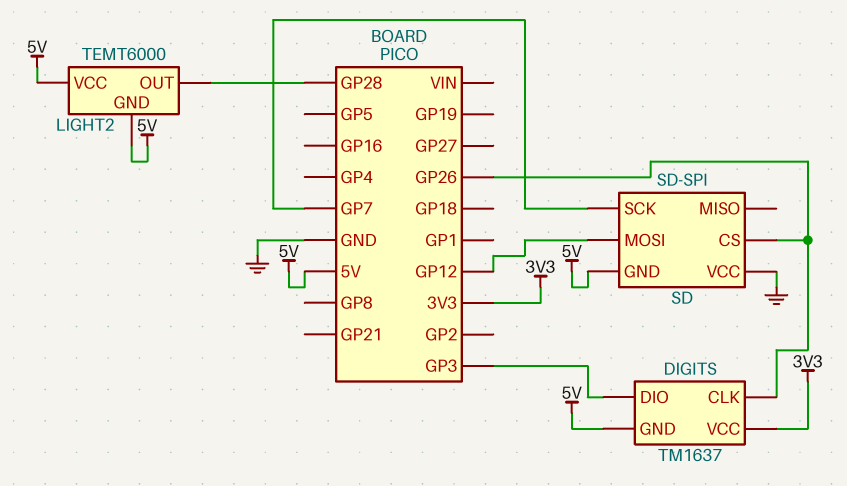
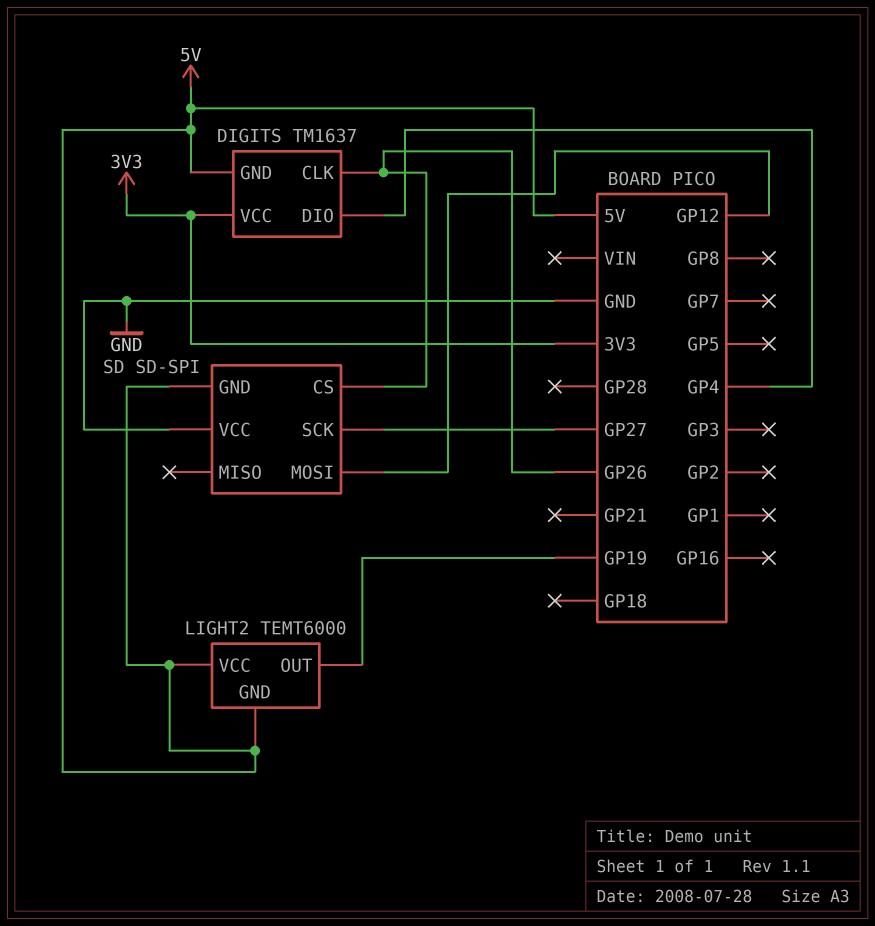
DIGITS pin DIO: GP3 -> GP4
LIGHT2 pin OUT: GP28 -> GP19
SD pin SCK: GP7 -> GP27

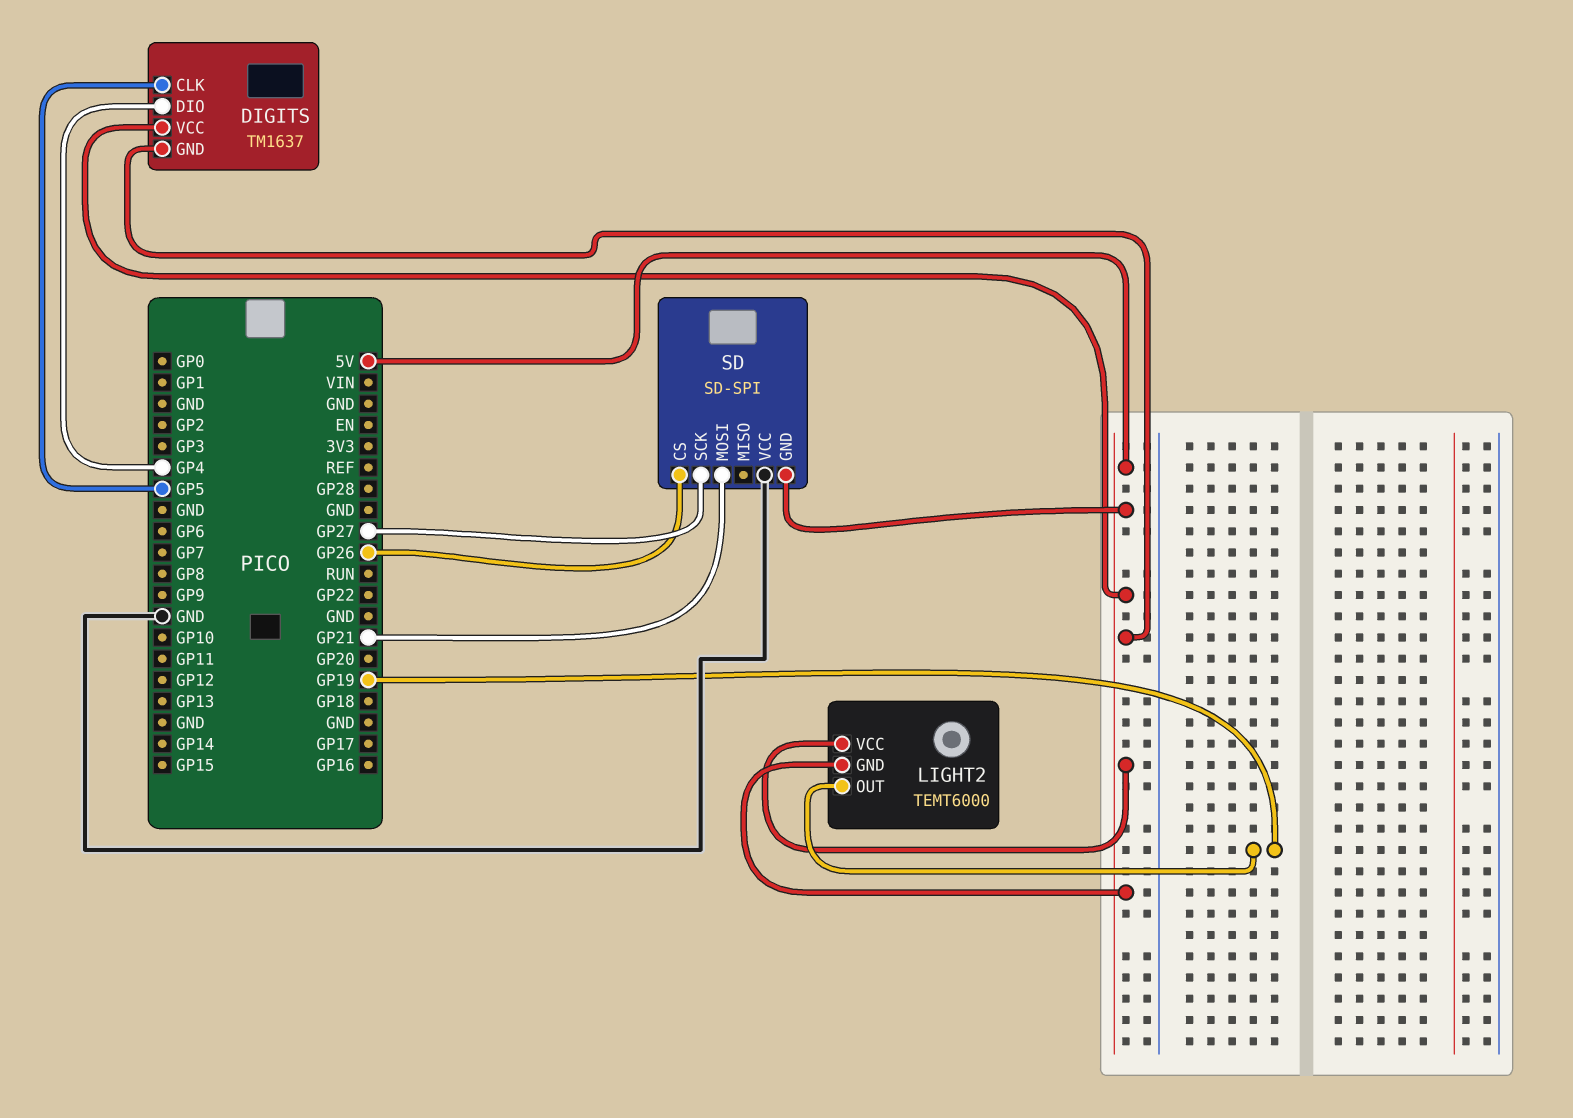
DIGITS pin CLK: GP26 -> GP5
DIGITS pin VCC: 3V3 -> 5V
SD pin MOSI: GP12 -> GP21

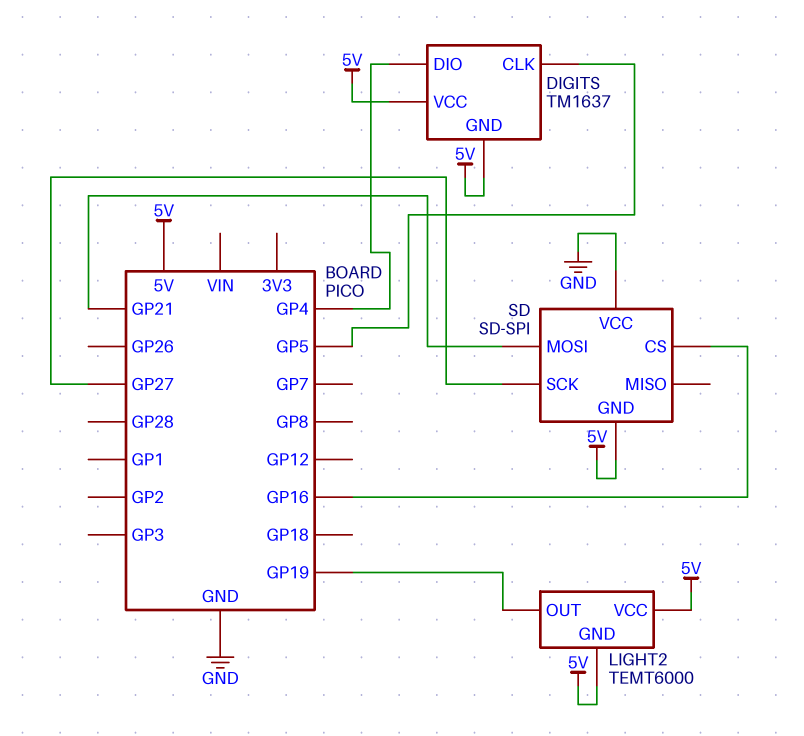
SD pin CS: GP26 -> GP16

